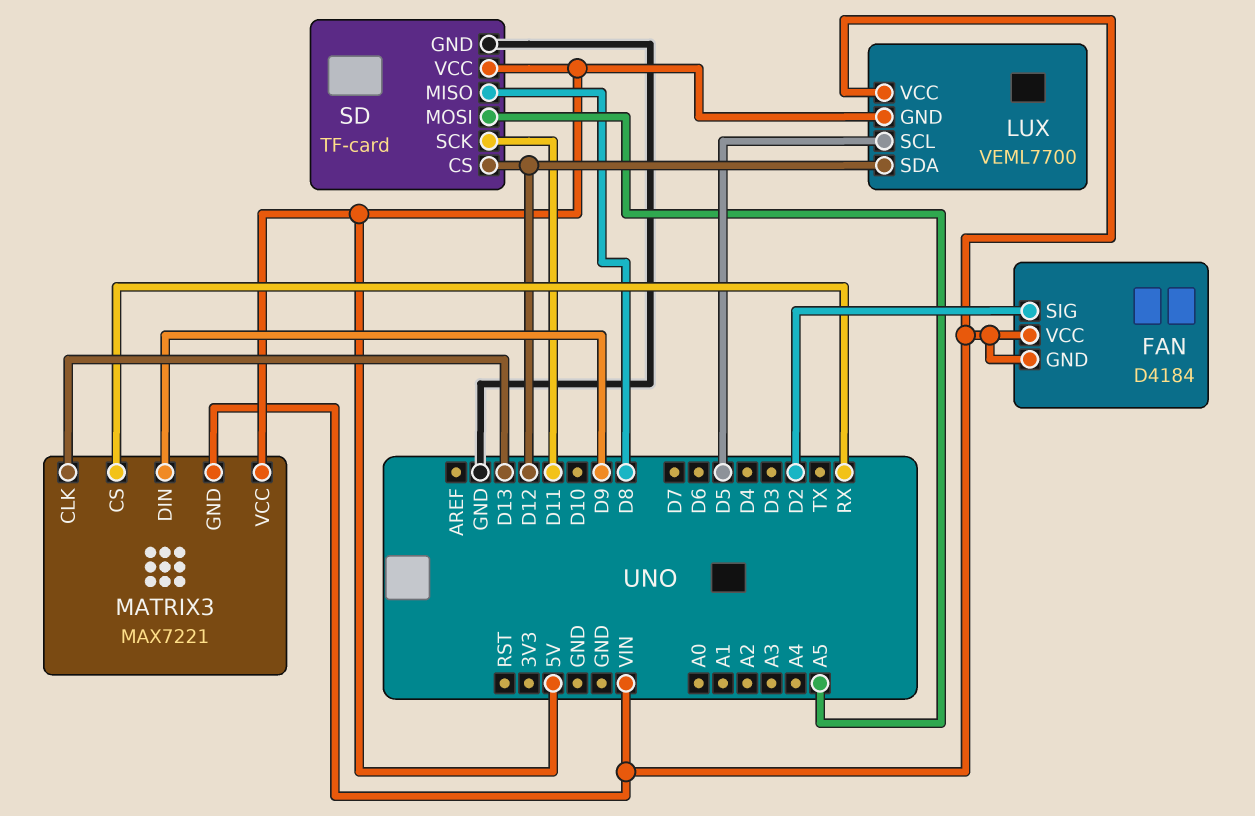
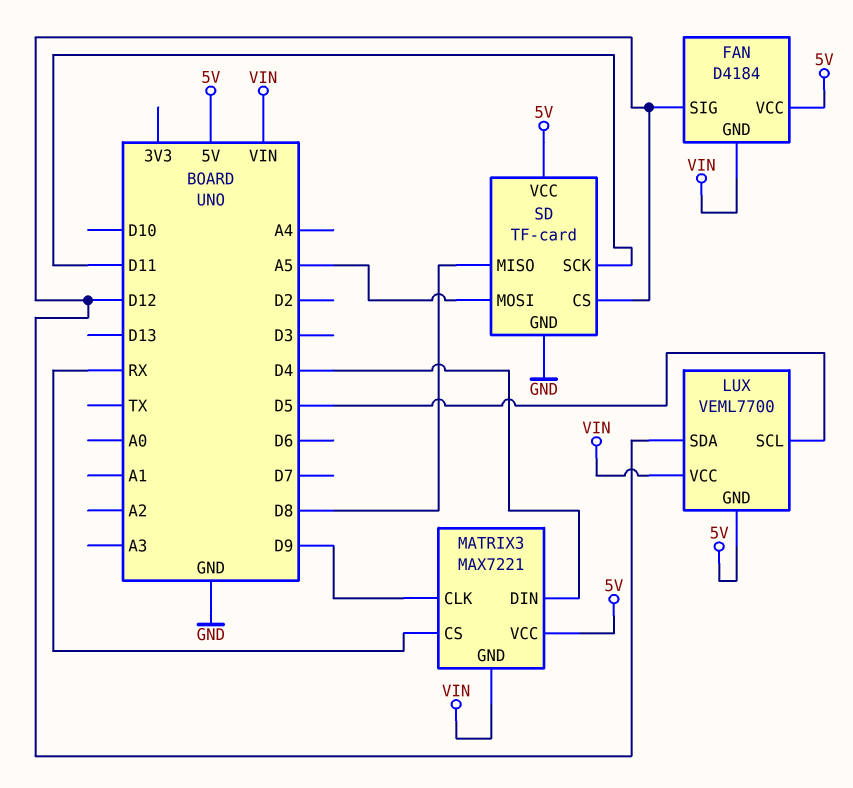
FAN pin SIG: D2 -> D12
FAN pin VCC: VIN -> 5V
MATRIX3 pin CLK: D13 -> D9
MATRIX3 pin DIN: D9 -> D4

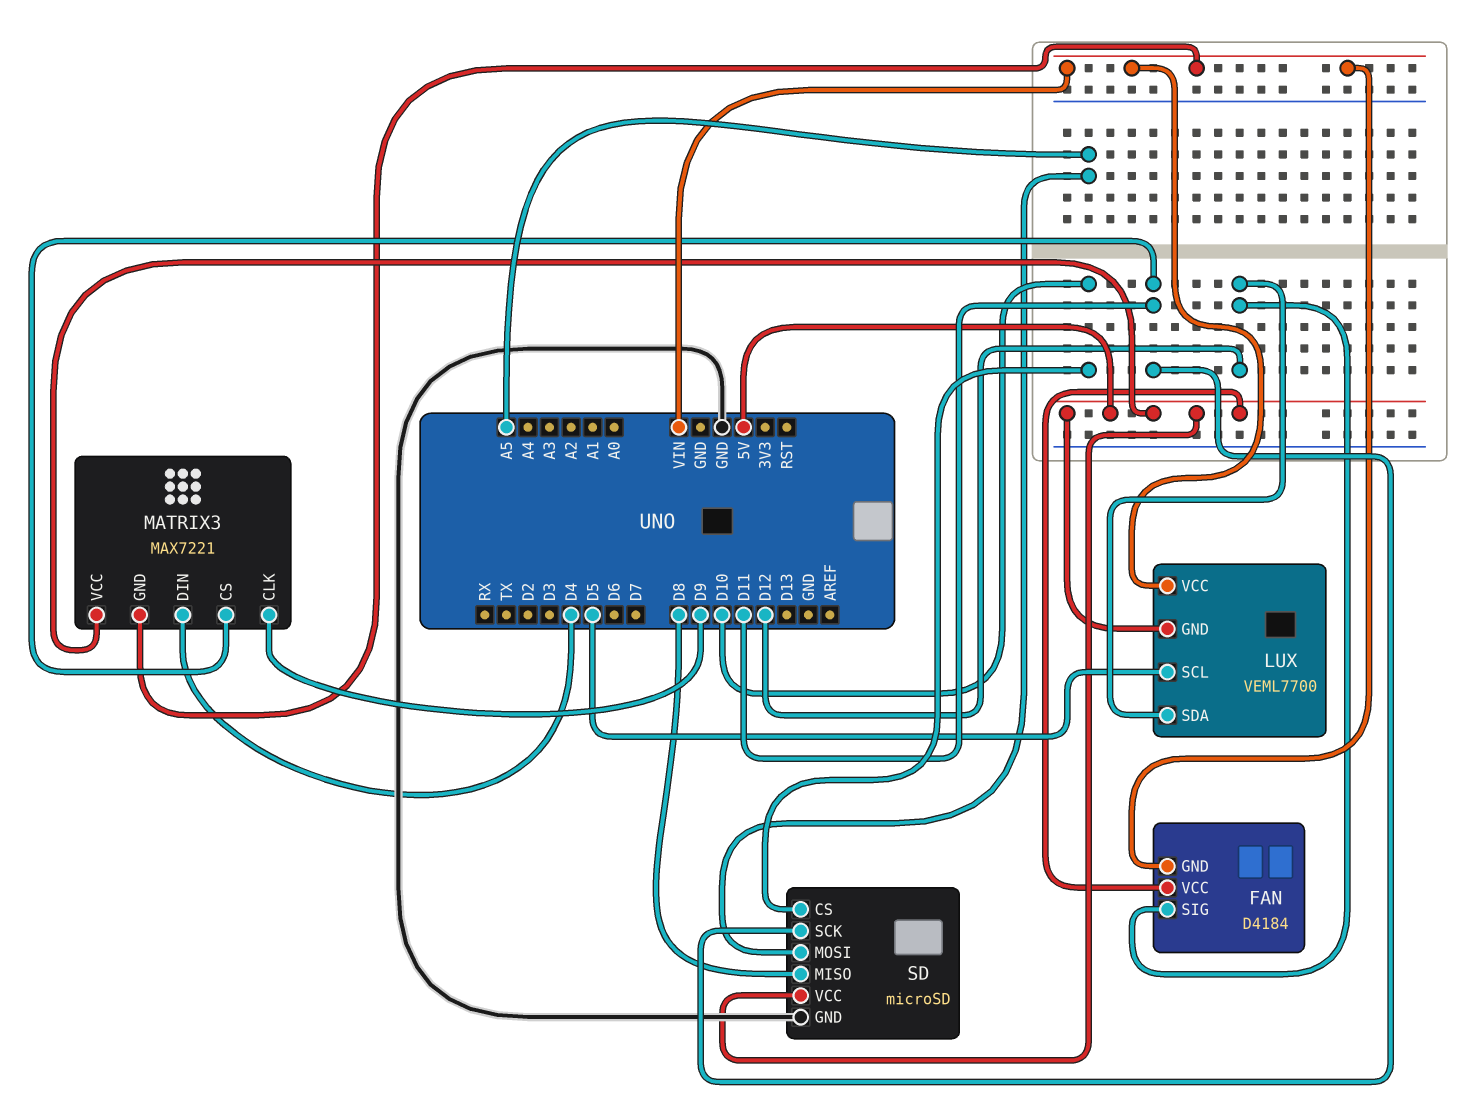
MATRIX3 pin CS: RX -> D11
SD: TF-card -> microSD
SD pin CS: D12 -> D10

